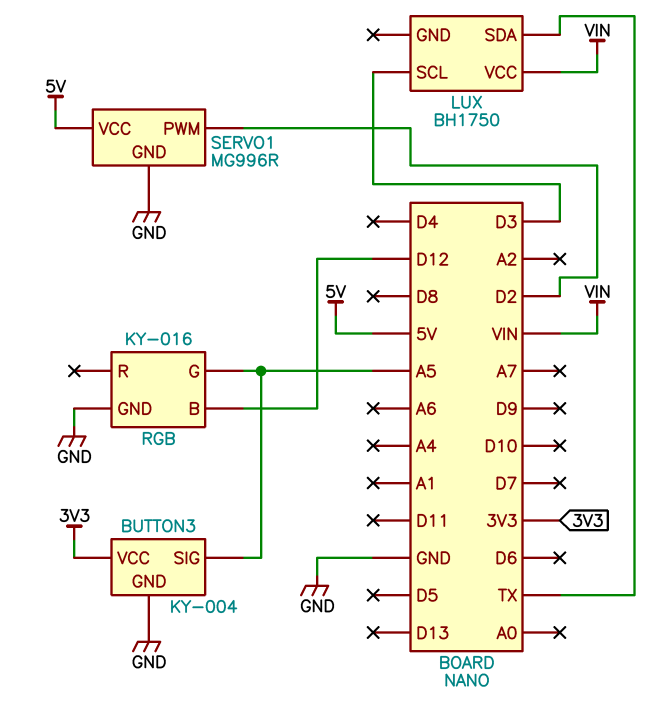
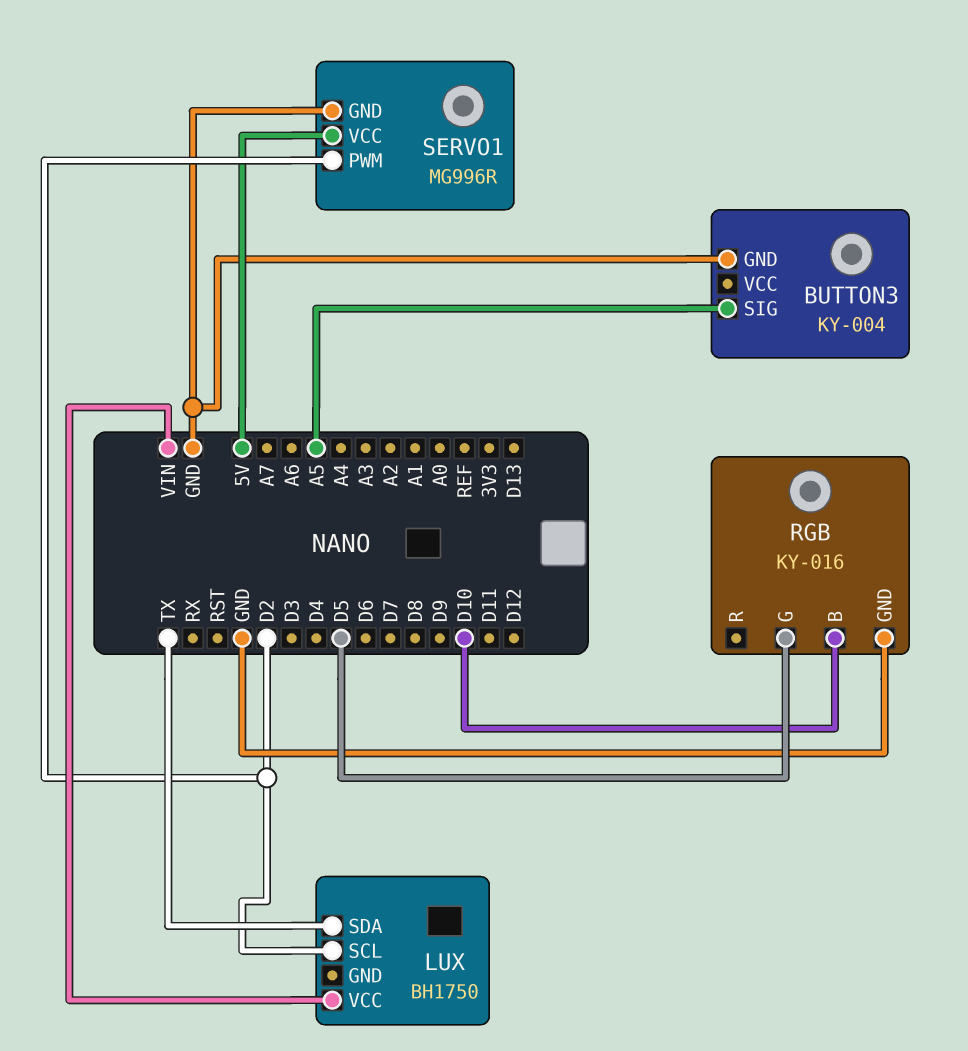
BUTTON3 pin VCC: 3V3 -> none
LUX pin SCL: D3 -> D2
RGB pin B: D12 -> D10
RGB pin G: A5 -> D5

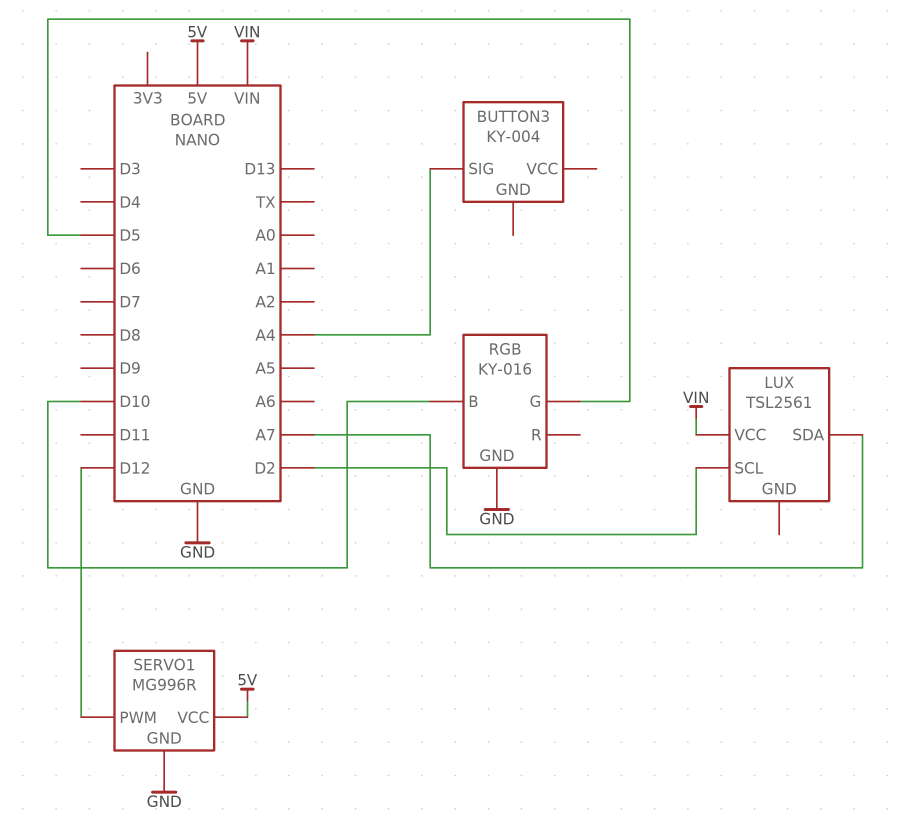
BUTTON3 pin GND: GND -> none
BUTTON3 pin SIG: A5 -> A4
LUX: BH1750 -> TSL2561
LUX pin SDA: TX -> A7
SERVO1 pin PWM: D2 -> D12

